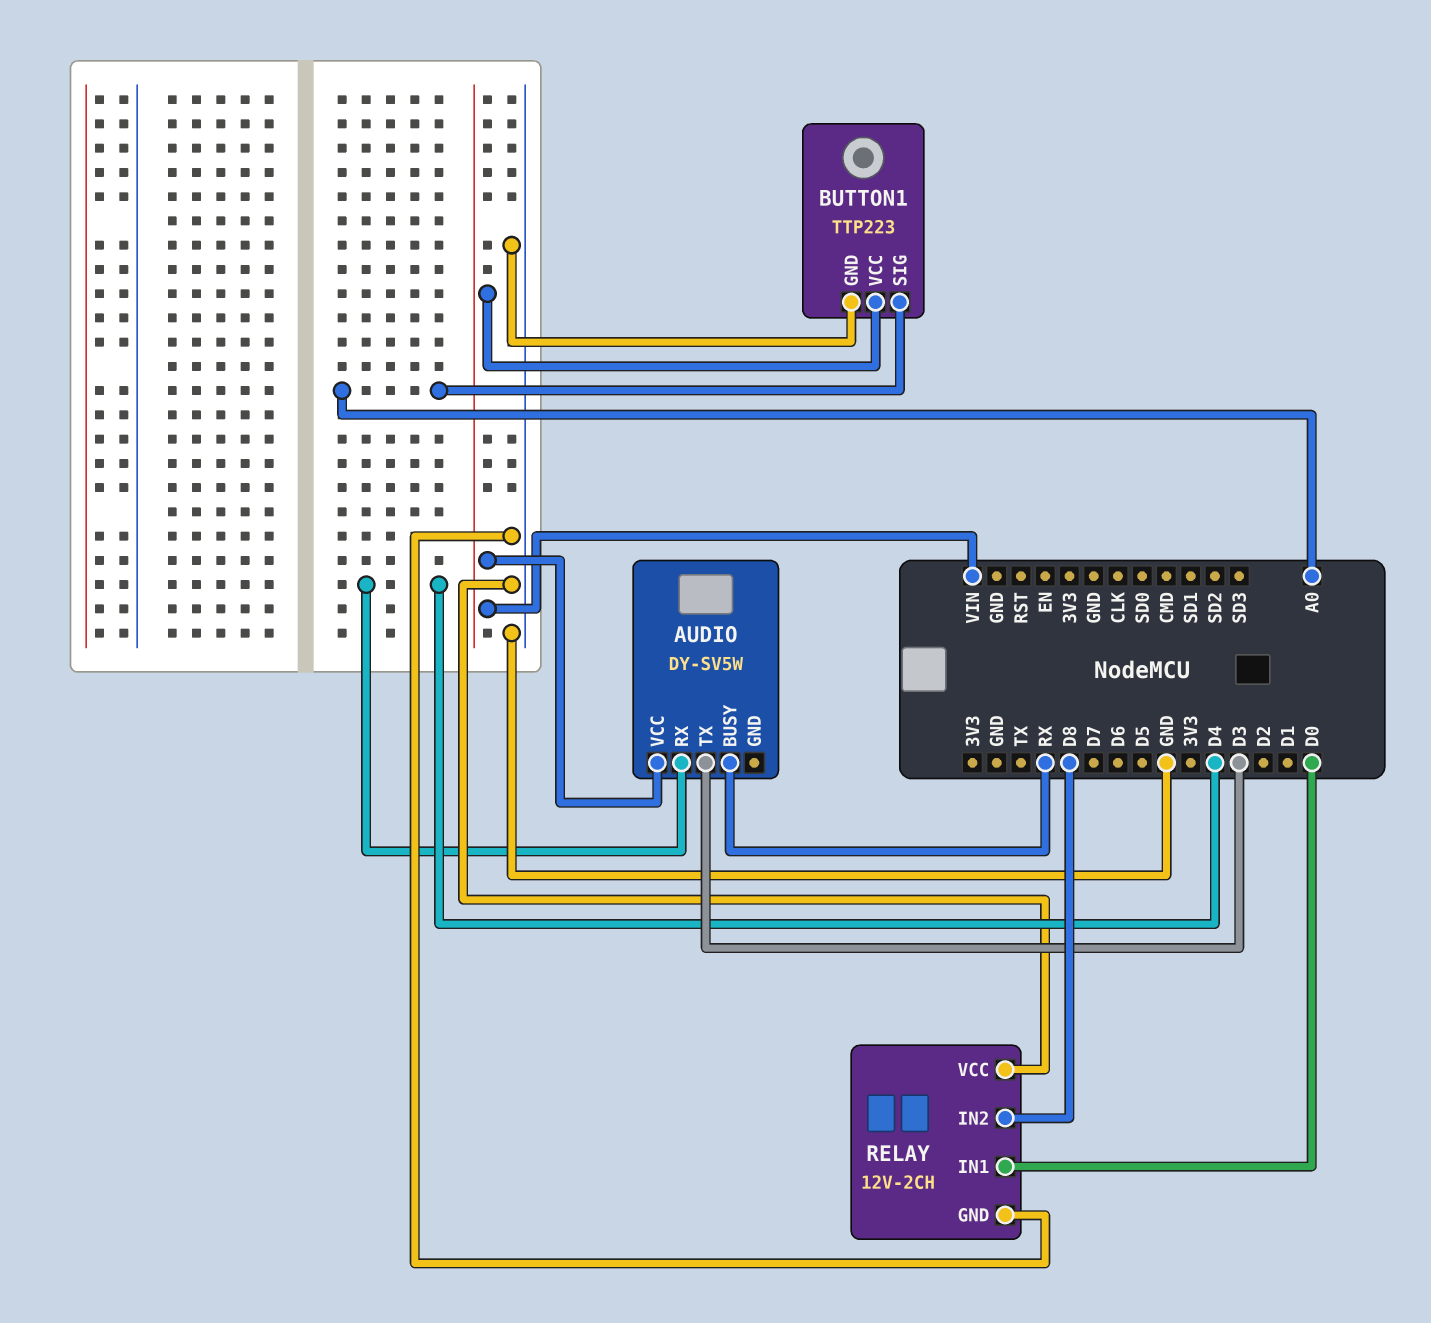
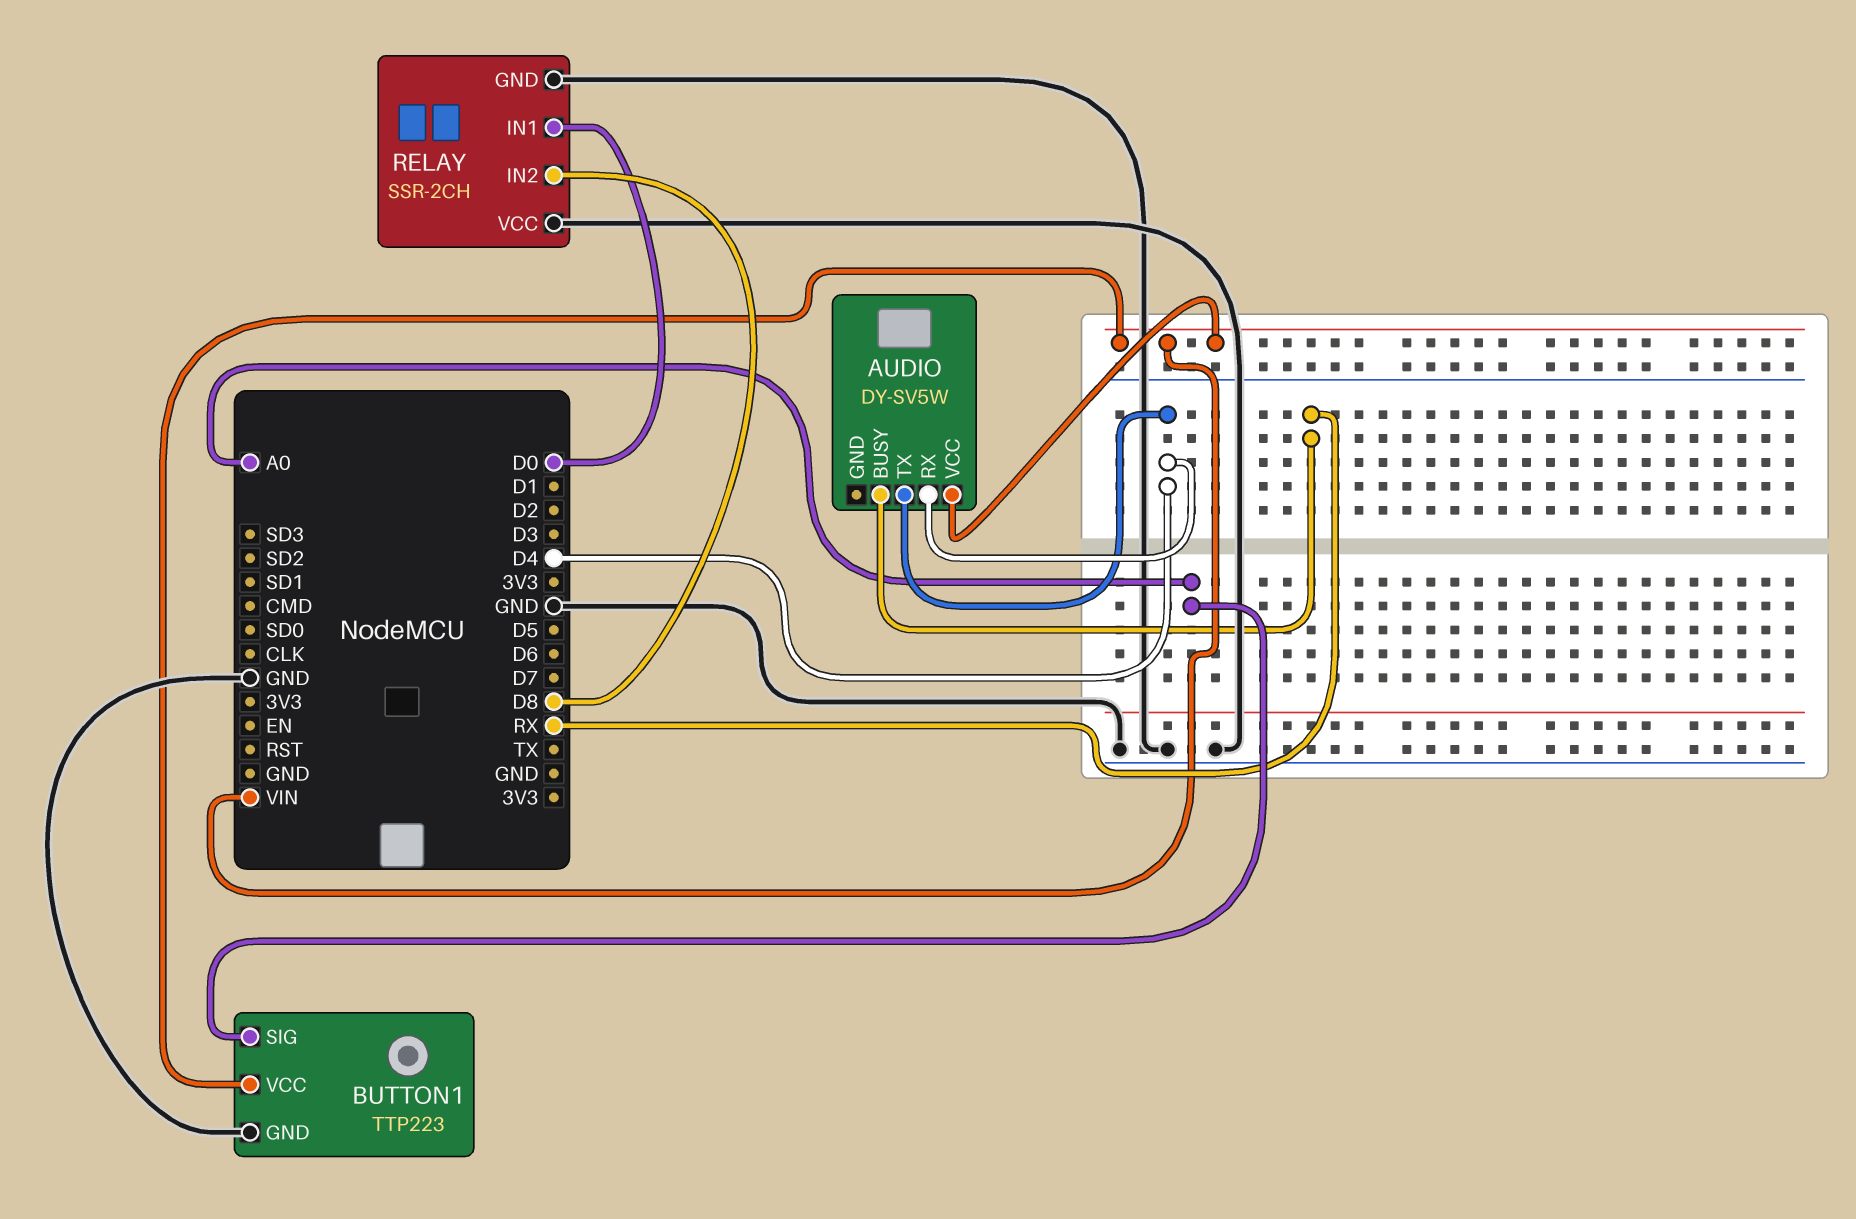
AUDIO pin TX: D3 -> D4
RELAY: 12V-2CH -> SSR-2CH

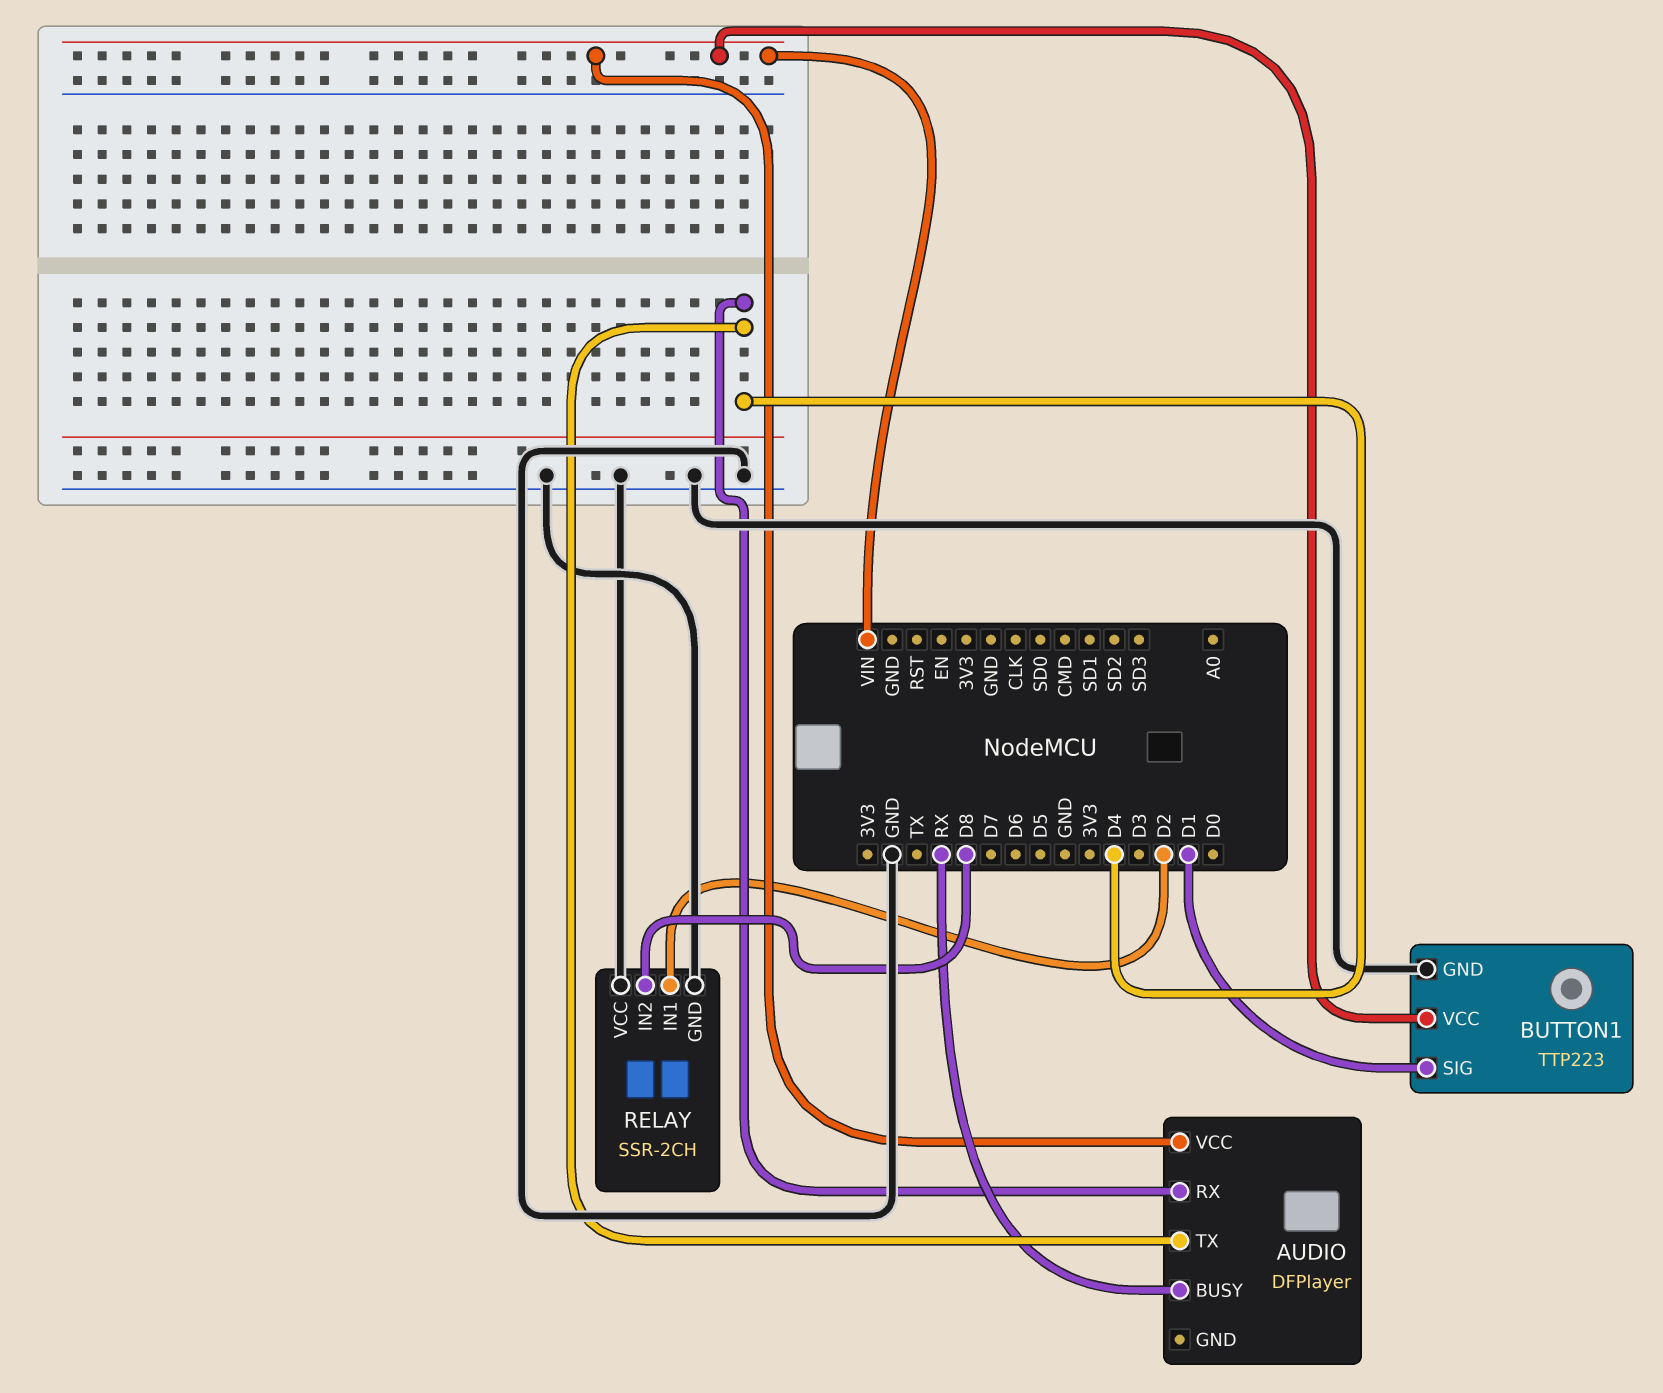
AUDIO: DY-SV5W -> DFPlayer
BUTTON1 pin SIG: A0 -> D1
RELAY pin IN1: D0 -> D2

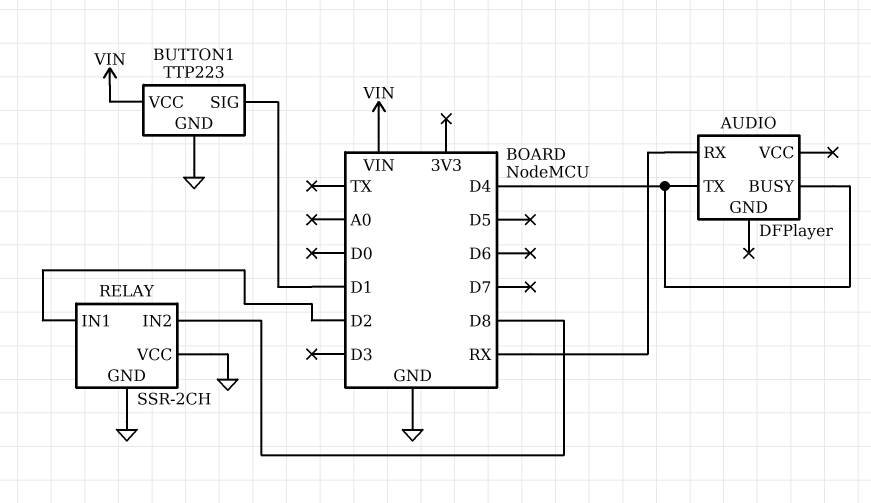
AUDIO pin BUSY: RX -> D4
AUDIO pin RX: D4 -> RX
AUDIO pin VCC: VIN -> none

